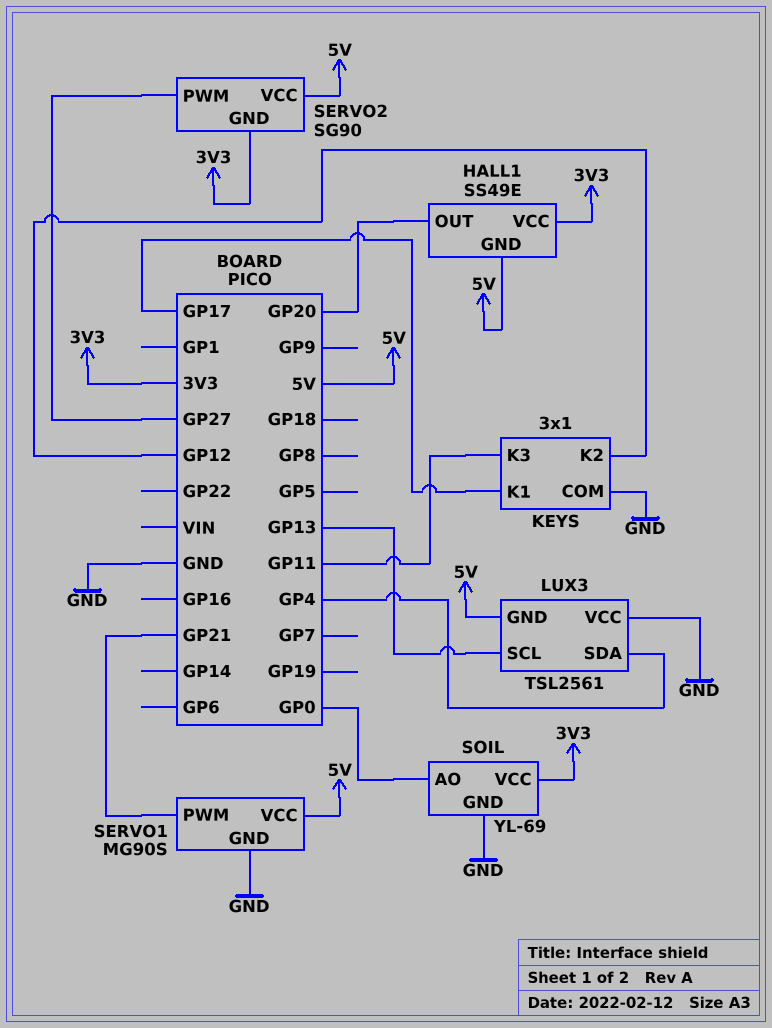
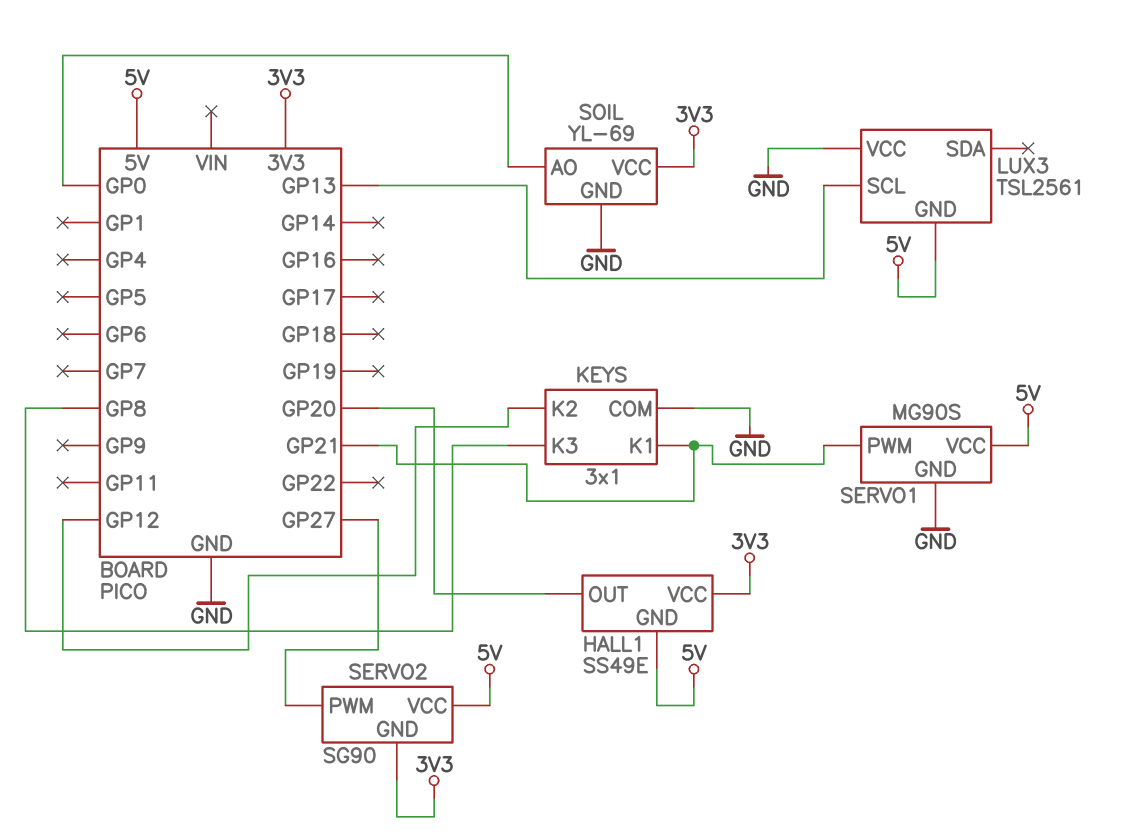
KEYS pin K1: GP17 -> GP21
KEYS pin K3: GP11 -> GP8
LUX3 pin SDA: GP4 -> none

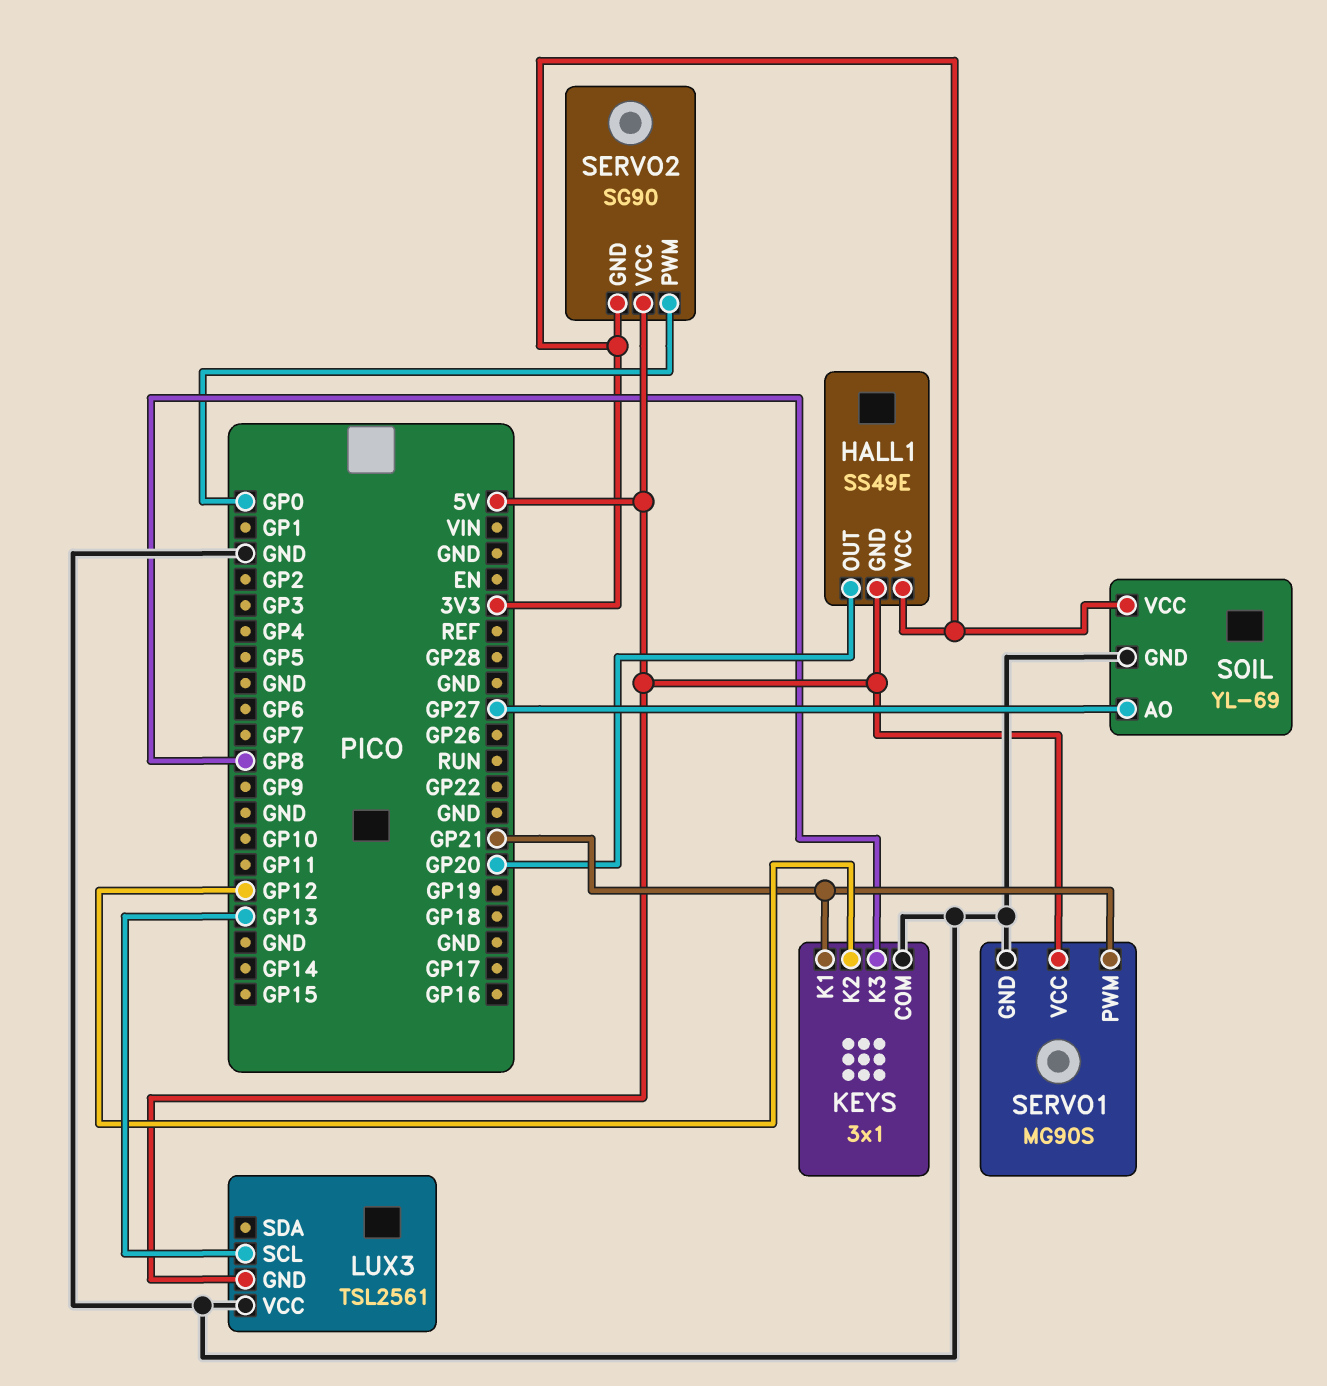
SERVO2 pin PWM: GP27 -> GP0
SOIL pin AO: GP0 -> GP27

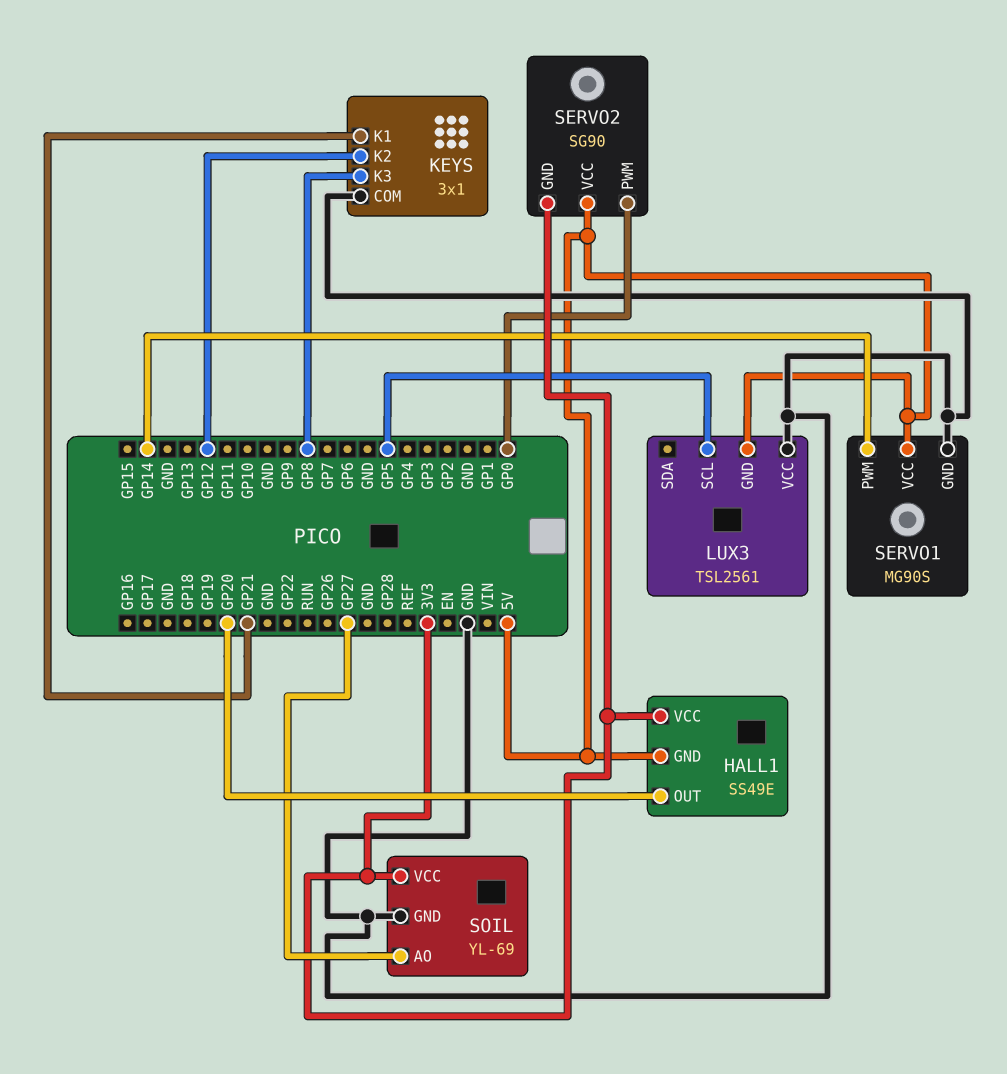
LUX3 pin SCL: GP13 -> GP5
SERVO1 pin PWM: GP21 -> GP14

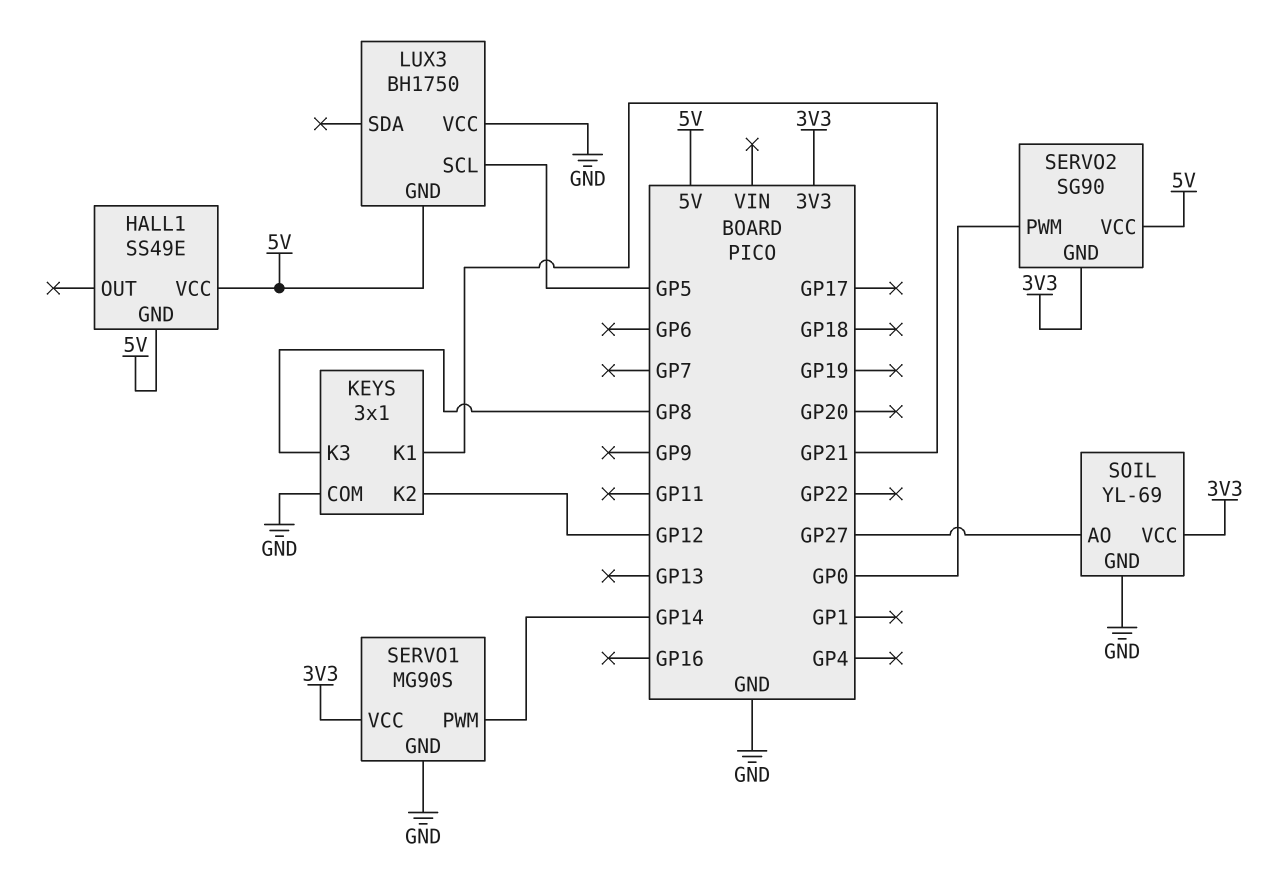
HALL1 pin OUT: GP20 -> none
HALL1 pin VCC: 3V3 -> 5V
LUX3: TSL2561 -> BH1750
SERVO1 pin VCC: 5V -> 3V3

